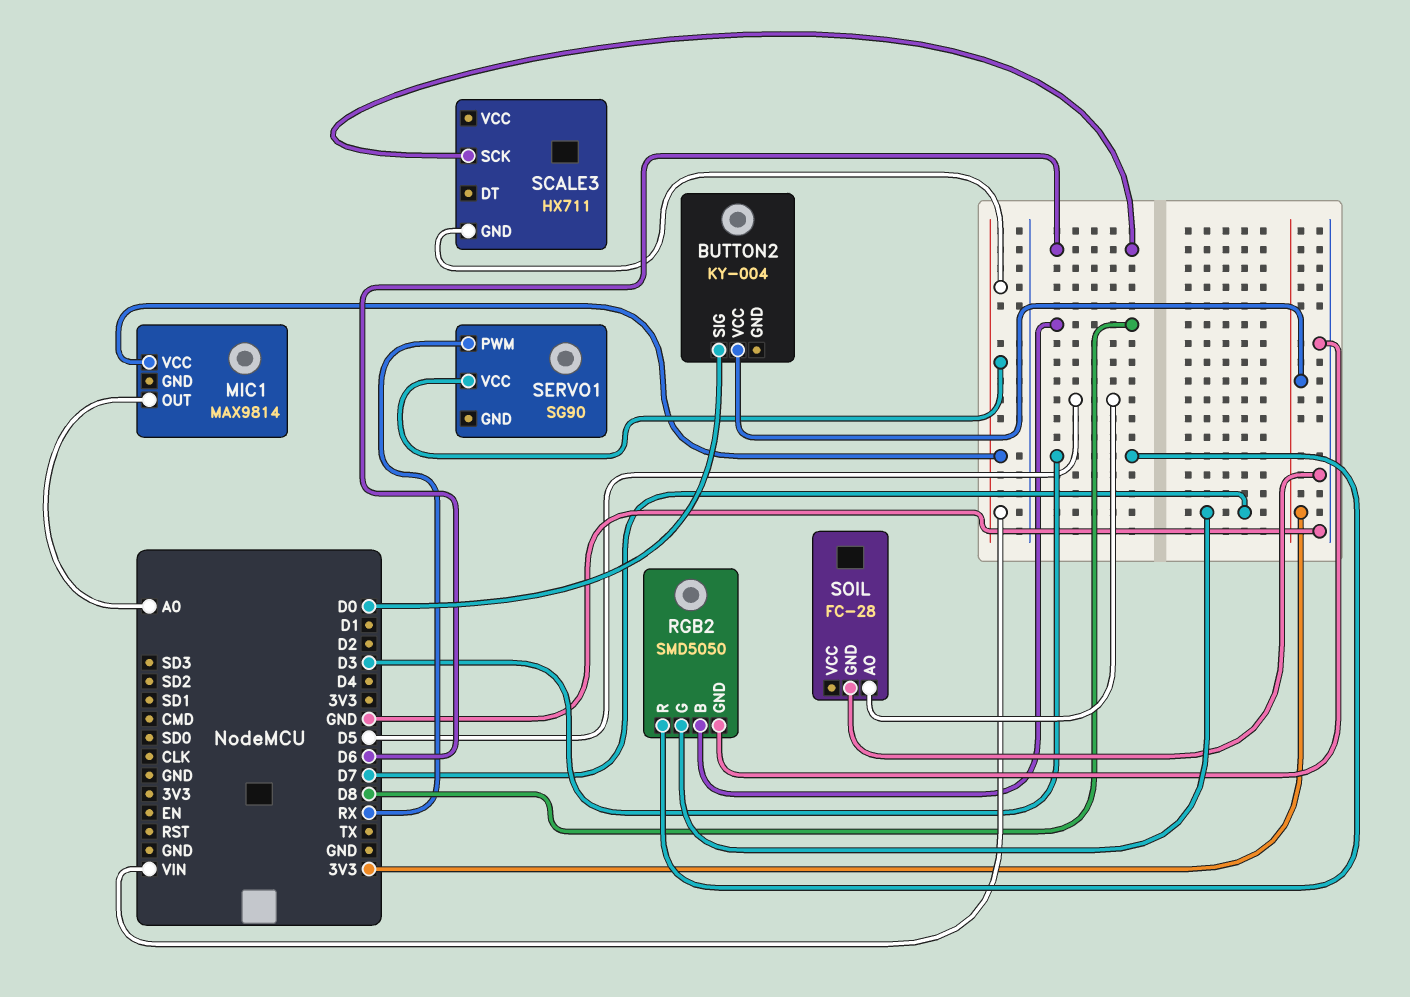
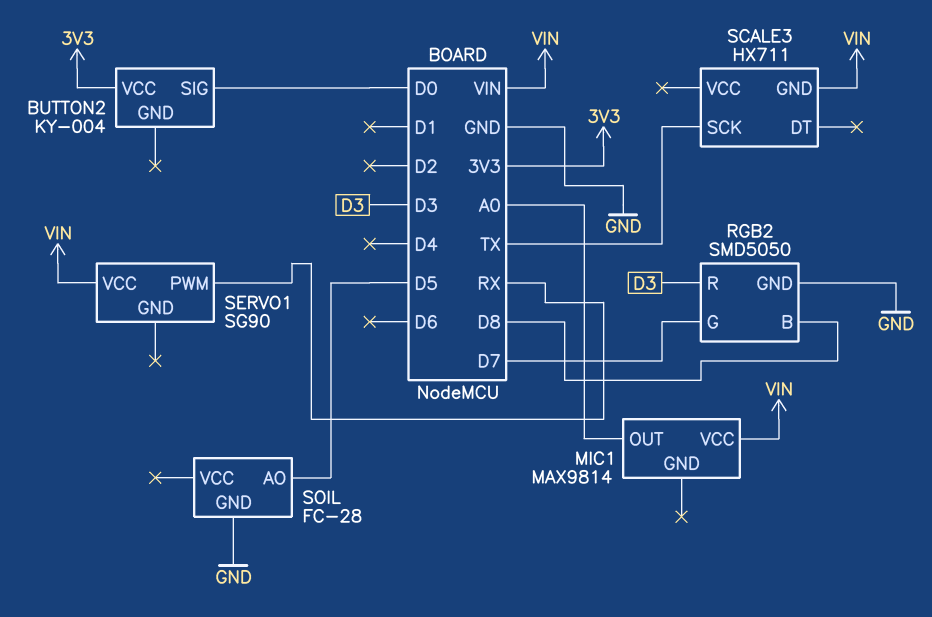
SCALE3 pin SCK: D6 -> TX

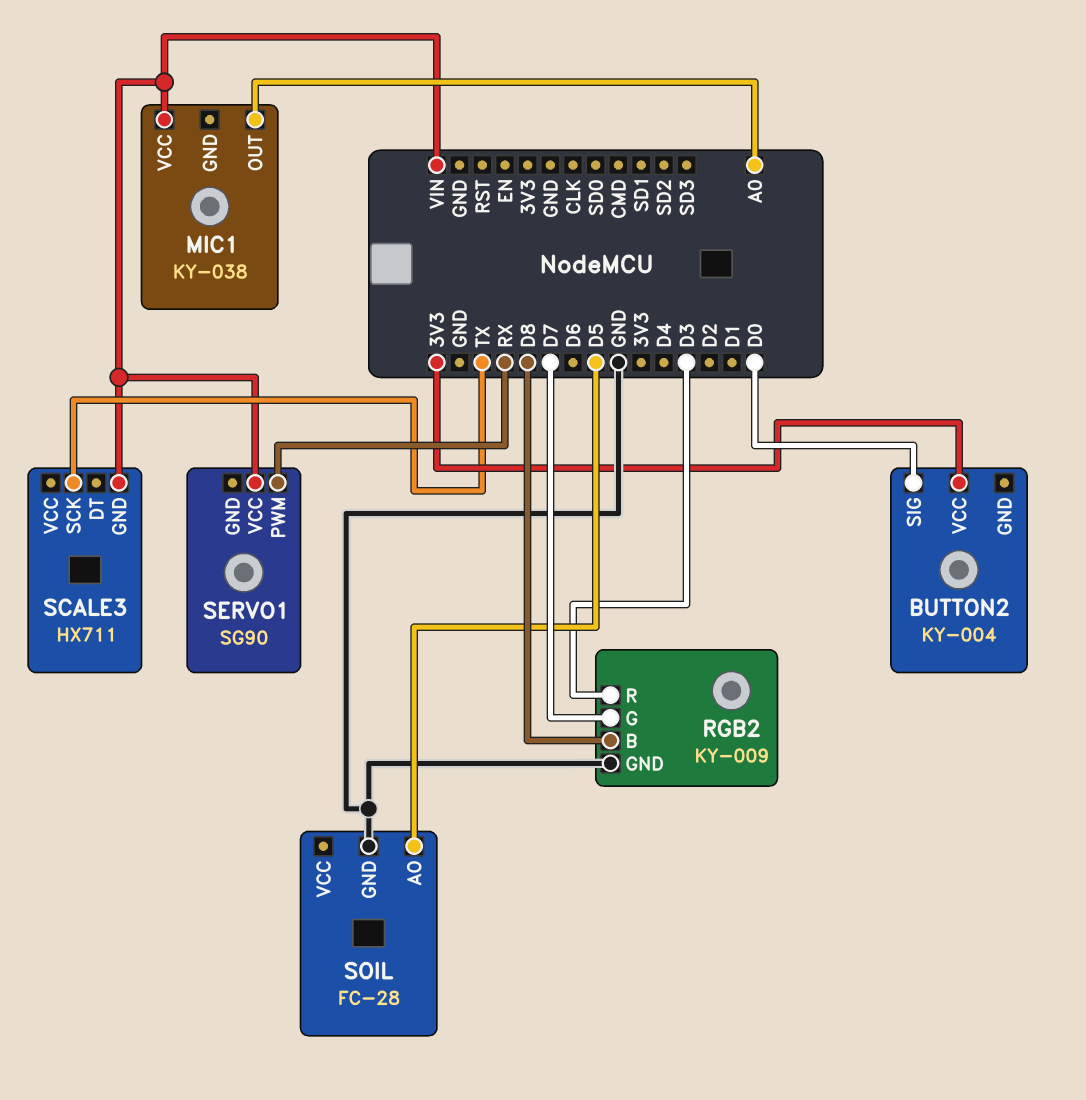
MIC1: MAX9814 -> KY-038
RGB2: SMD5050 -> KY-009

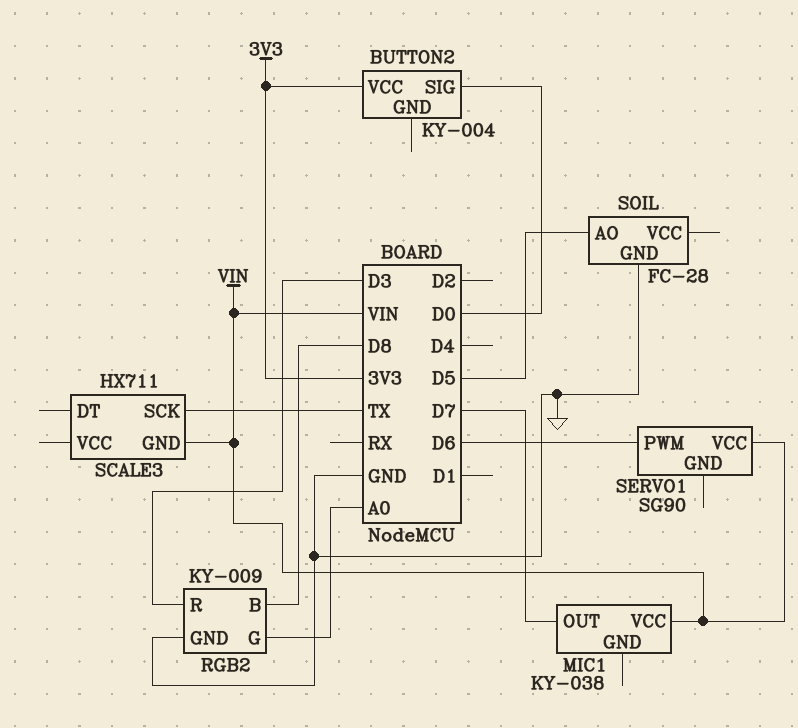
MIC1 pin OUT: A0 -> D7
RGB2 pin G: D7 -> A0
SERVO1 pin PWM: RX -> D6

